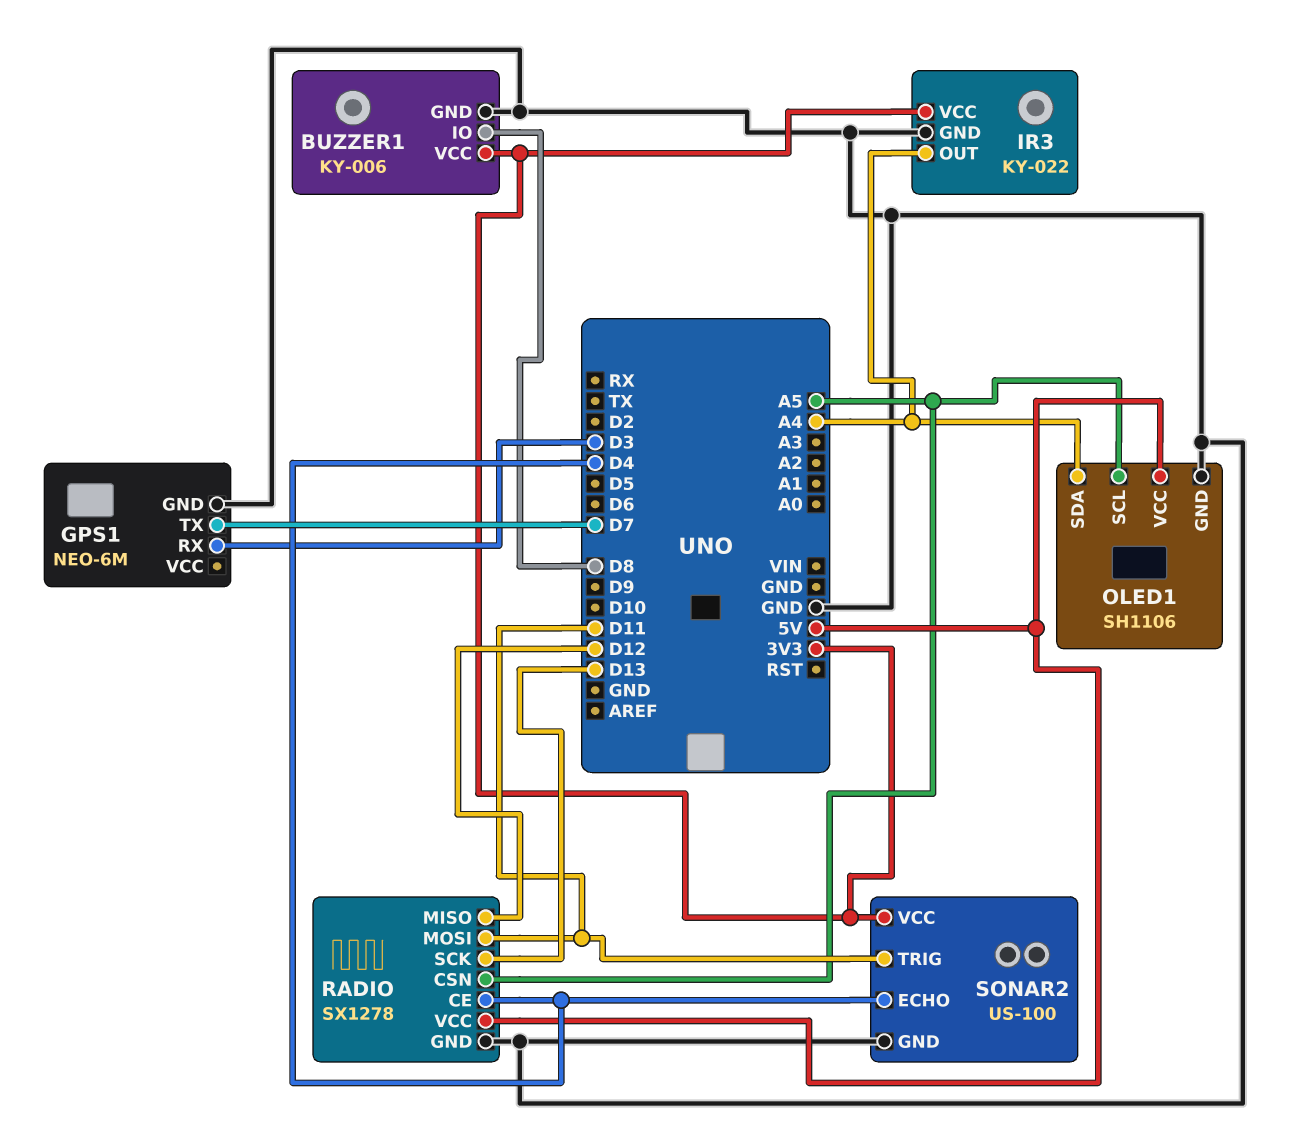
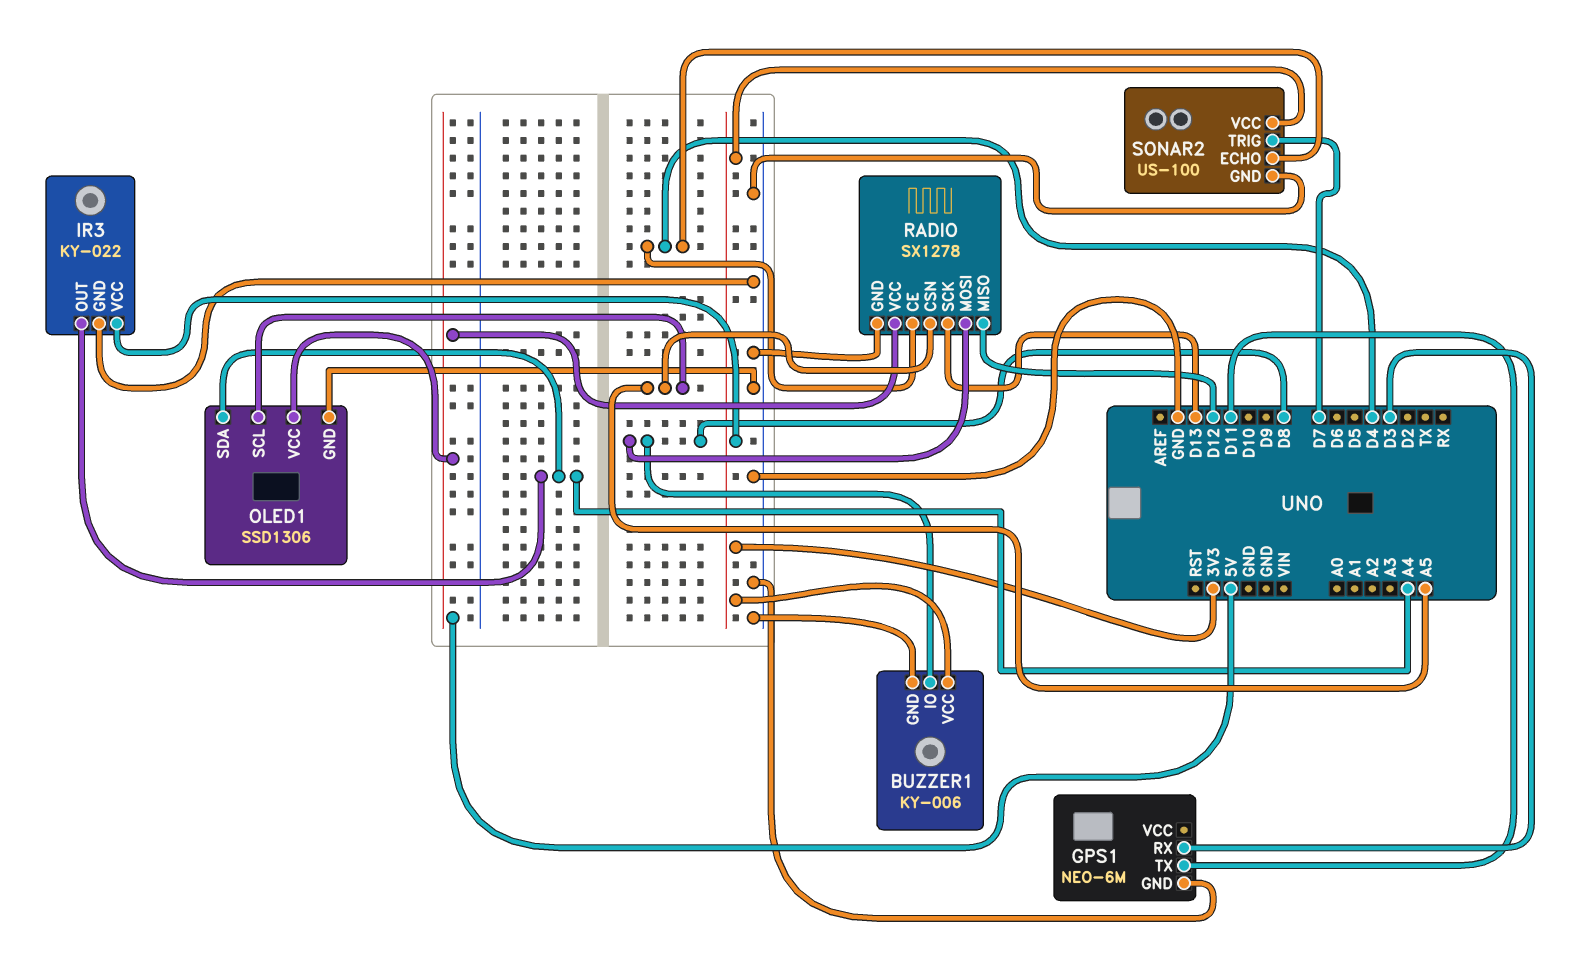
GPS1 pin TX: D7 -> D11
OLED1: SH1106 -> SSD1306
RADIO pin MOSI: D11 -> D8
SONAR2 pin TRIG: D11 -> D7

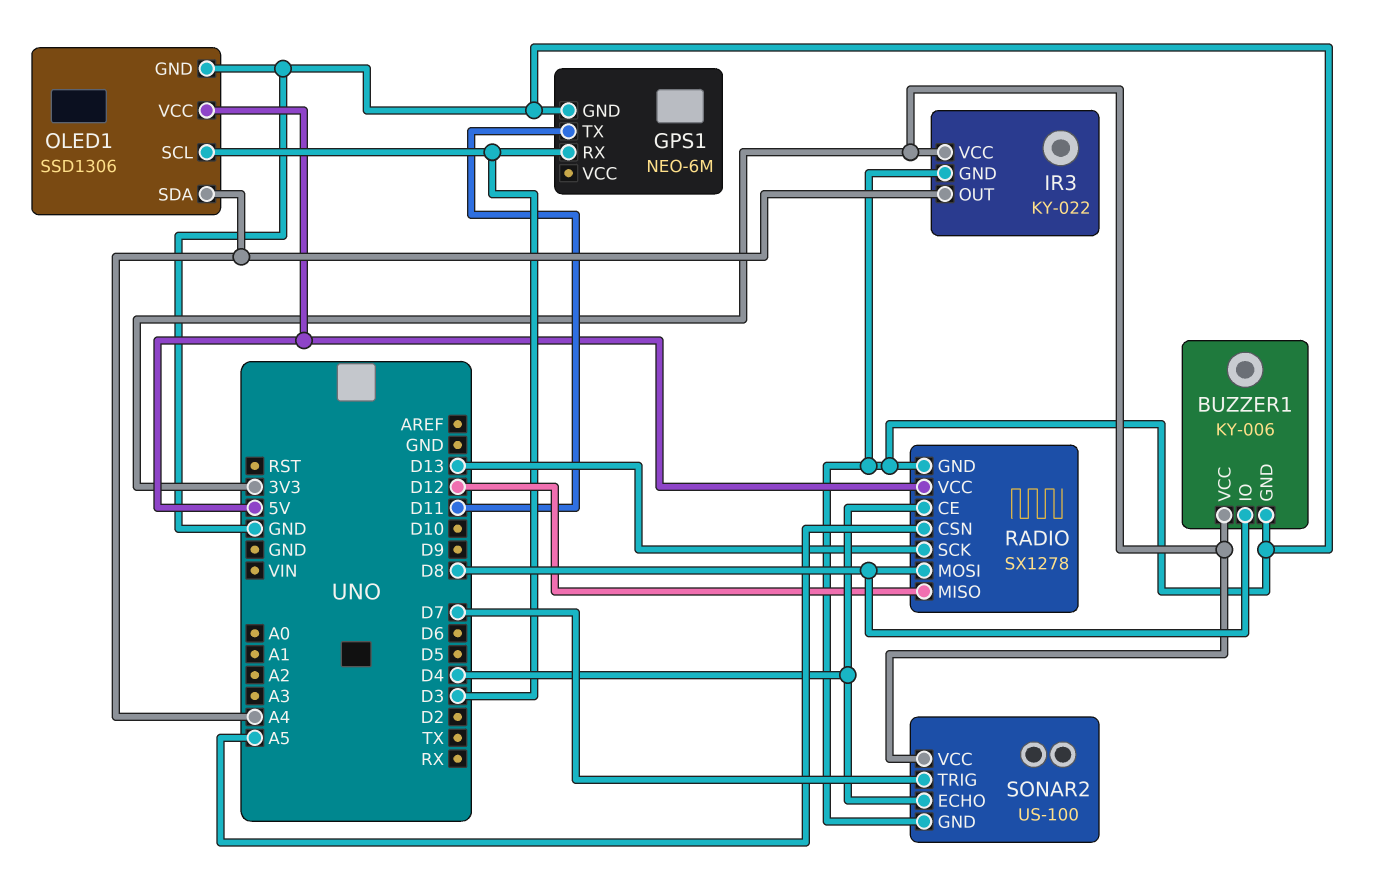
OLED1 pin SCL: A5 -> D3

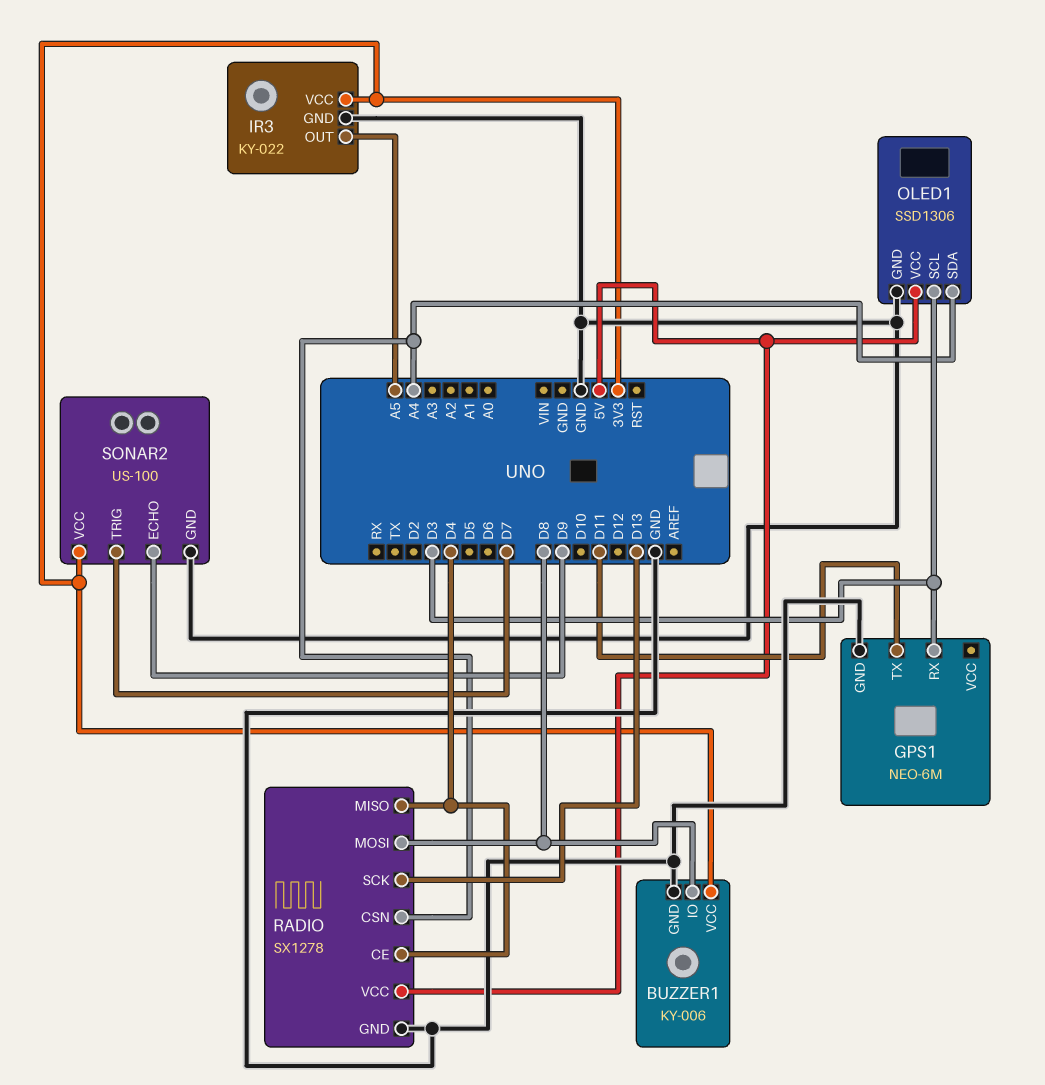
IR3 pin OUT: A4 -> A5
RADIO pin CSN: A5 -> A4
RADIO pin MISO: D12 -> D4
SONAR2 pin ECHO: D4 -> D9

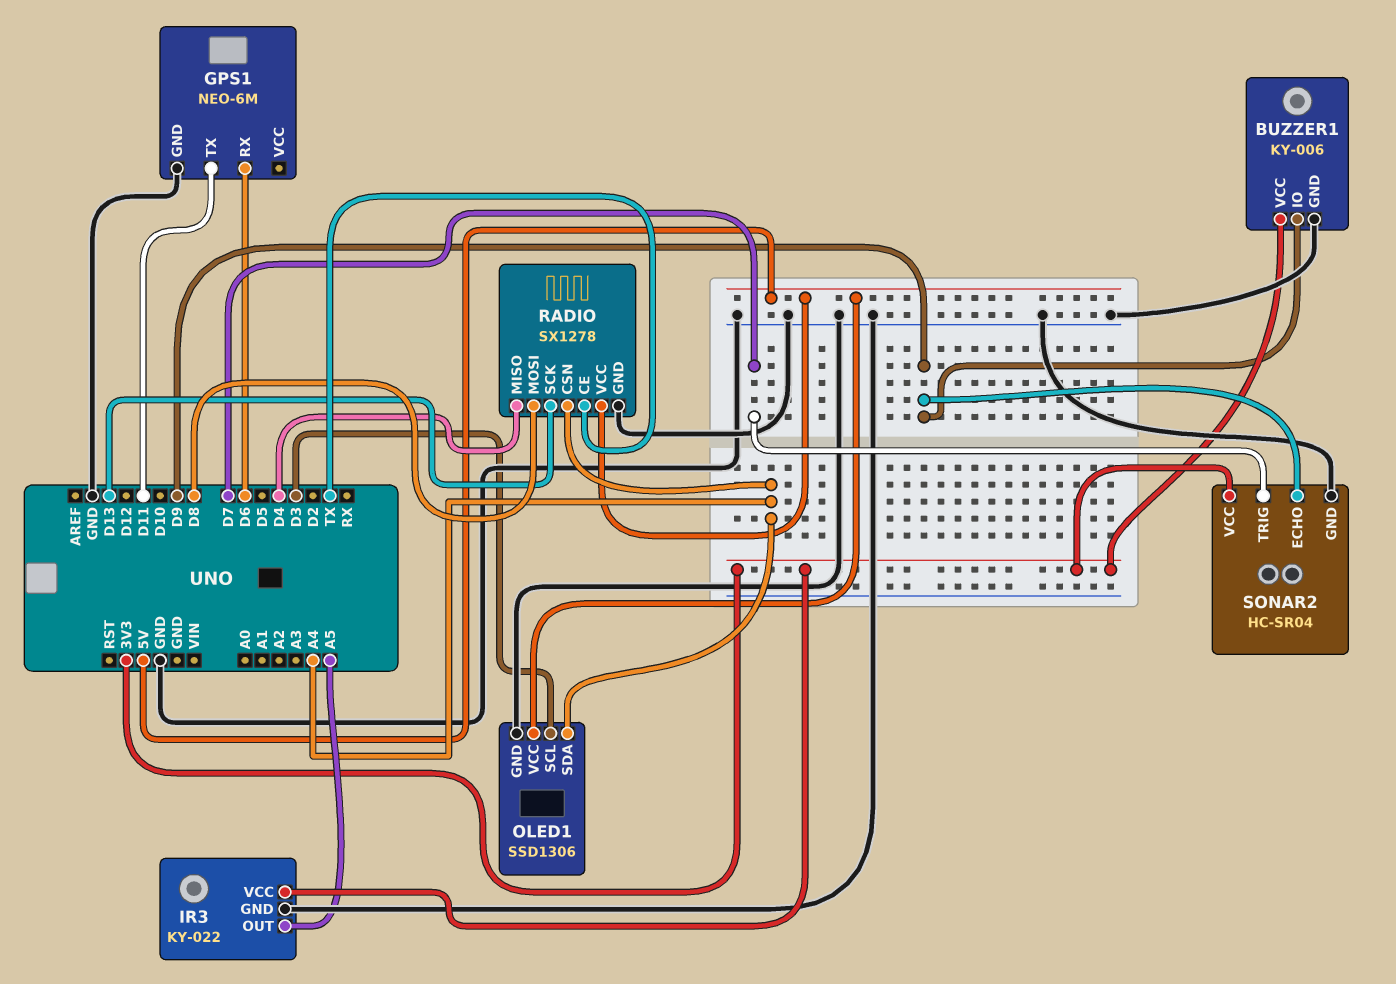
BUZZER1 pin IO: D8 -> D9
GPS1 pin RX: D3 -> D6
RADIO pin CE: D4 -> TX
SONAR2: US-100 -> HC-SR04

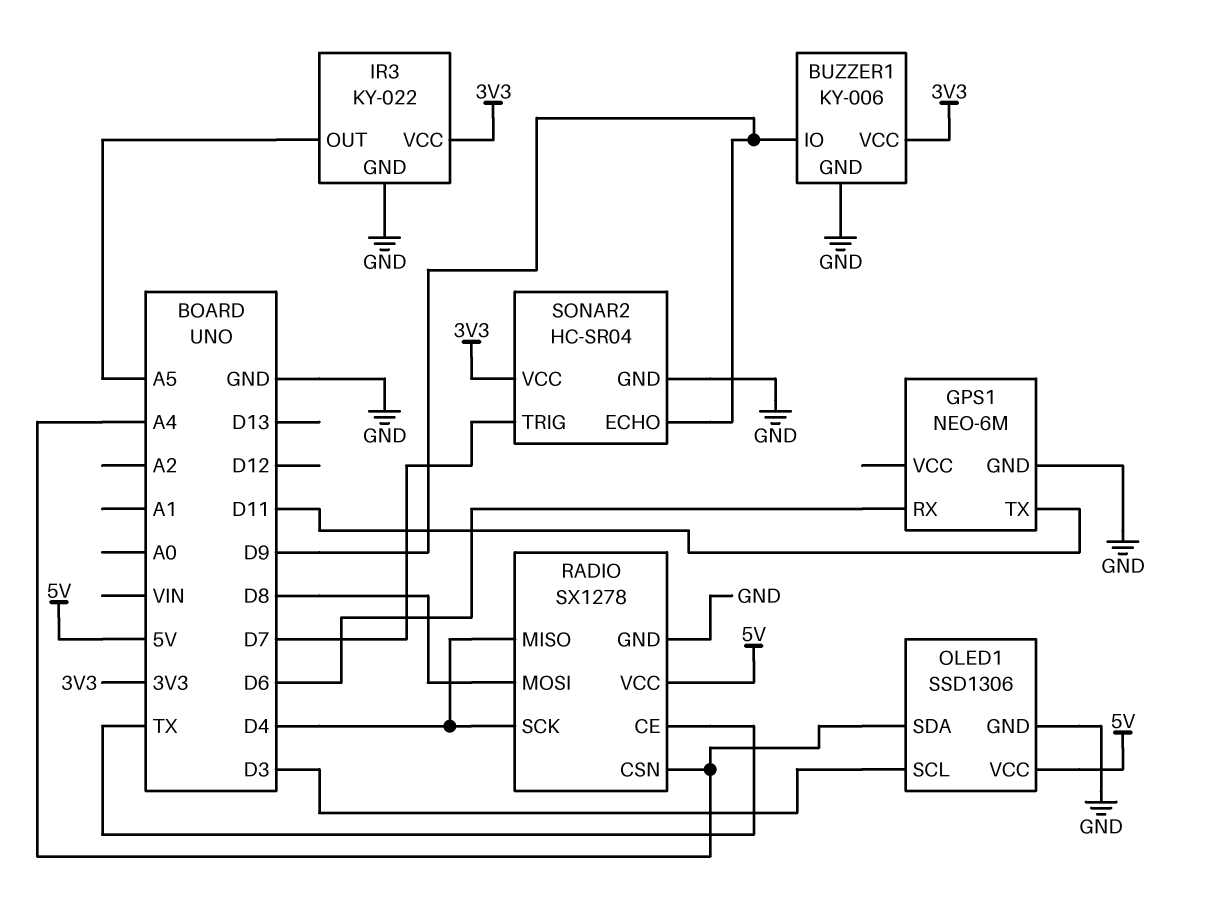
RADIO pin SCK: D13 -> D4

